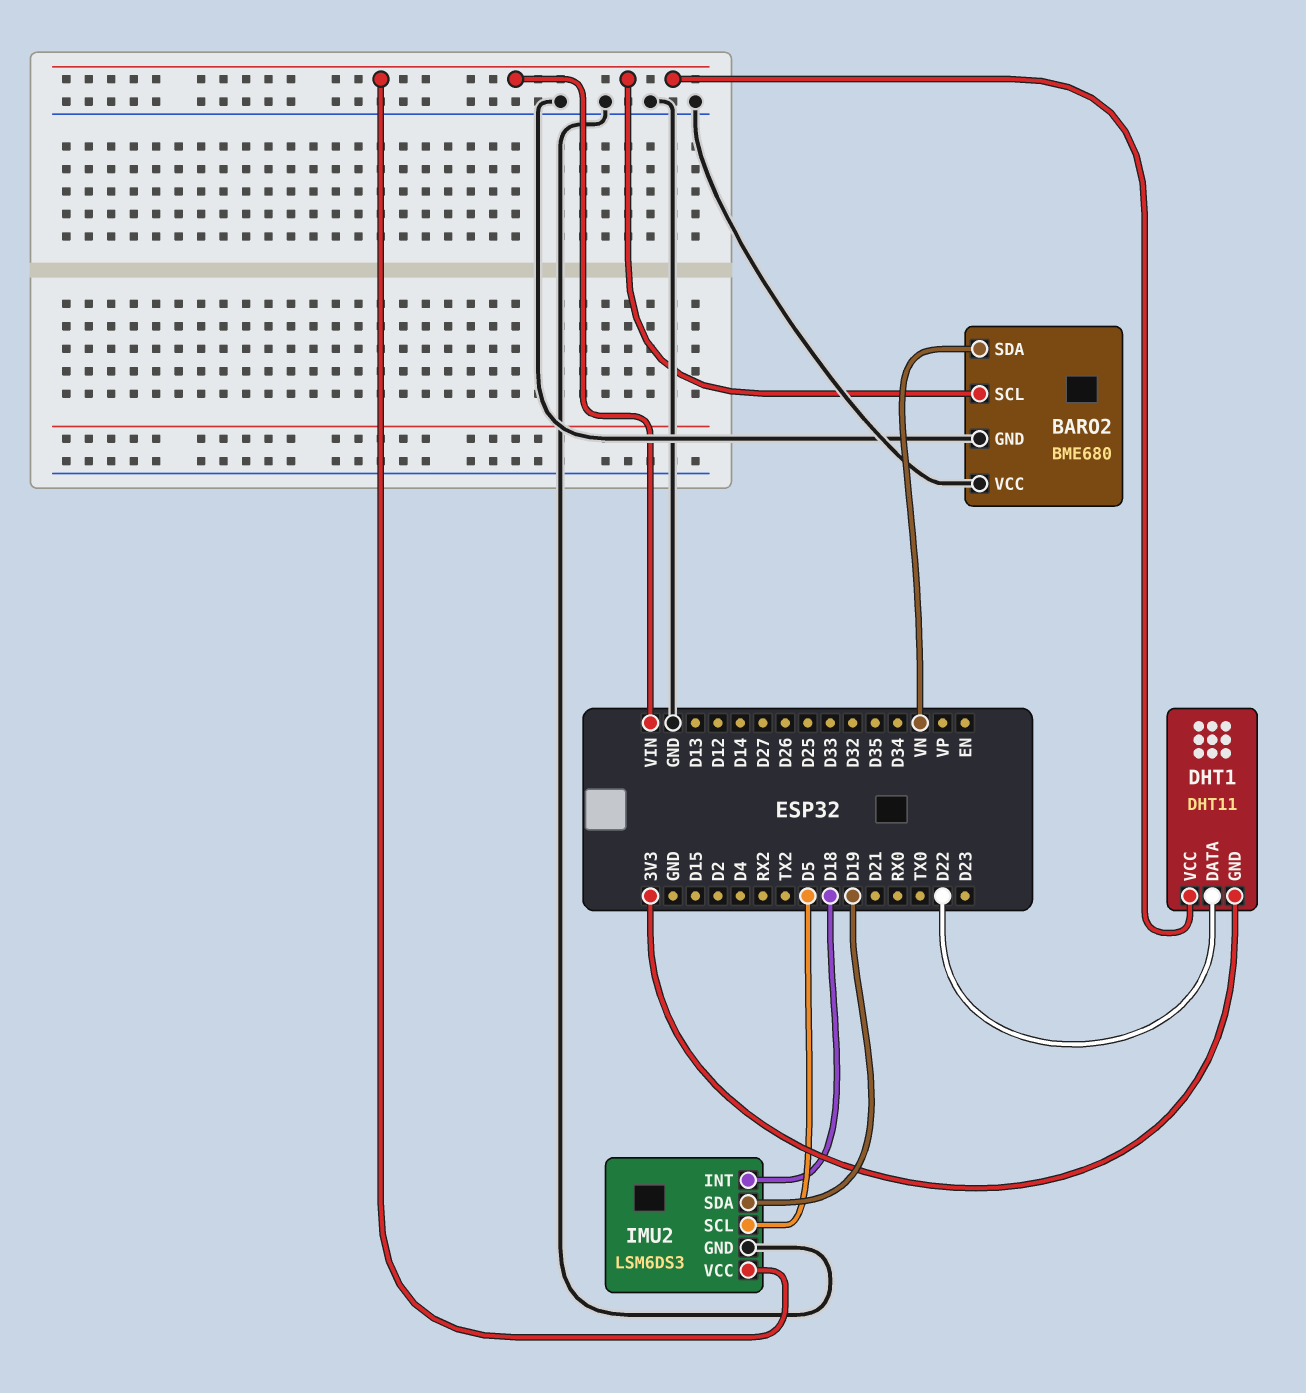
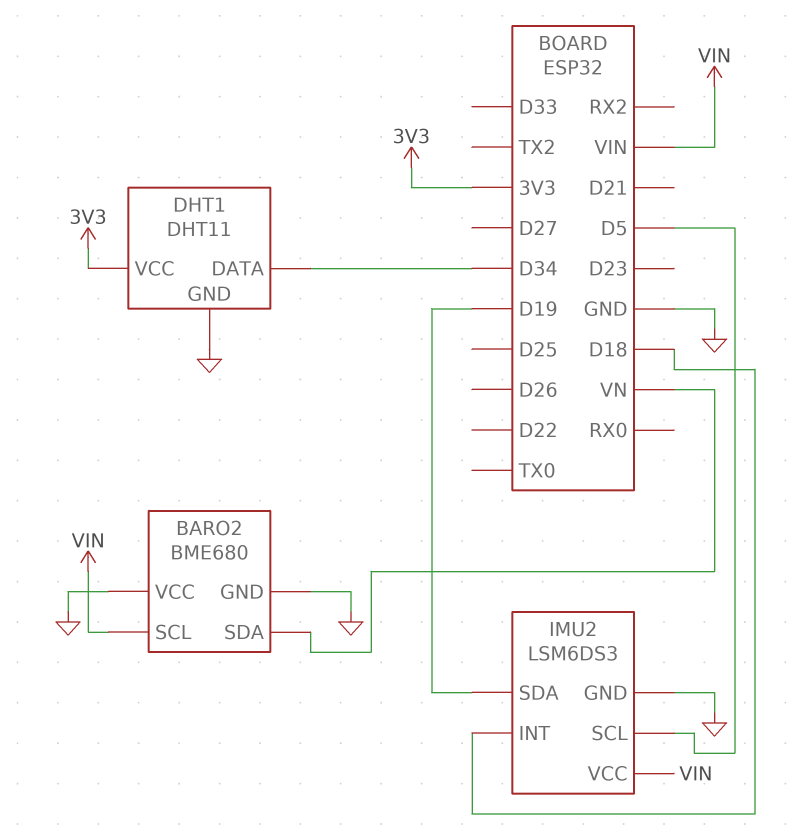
DHT1 pin DATA: D22 -> D34
DHT1 pin GND: 3V3 -> GND
DHT1 pin VCC: VIN -> 3V3

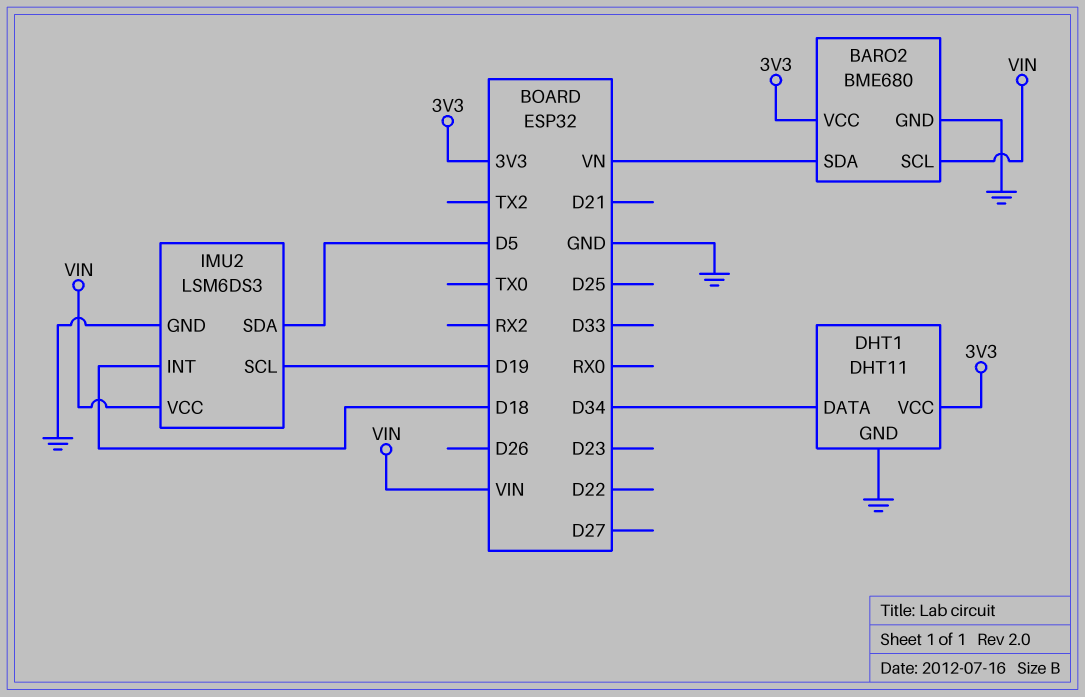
BARO2 pin VCC: GND -> 3V3
IMU2 pin SCL: D5 -> D19
IMU2 pin SDA: D19 -> D5

